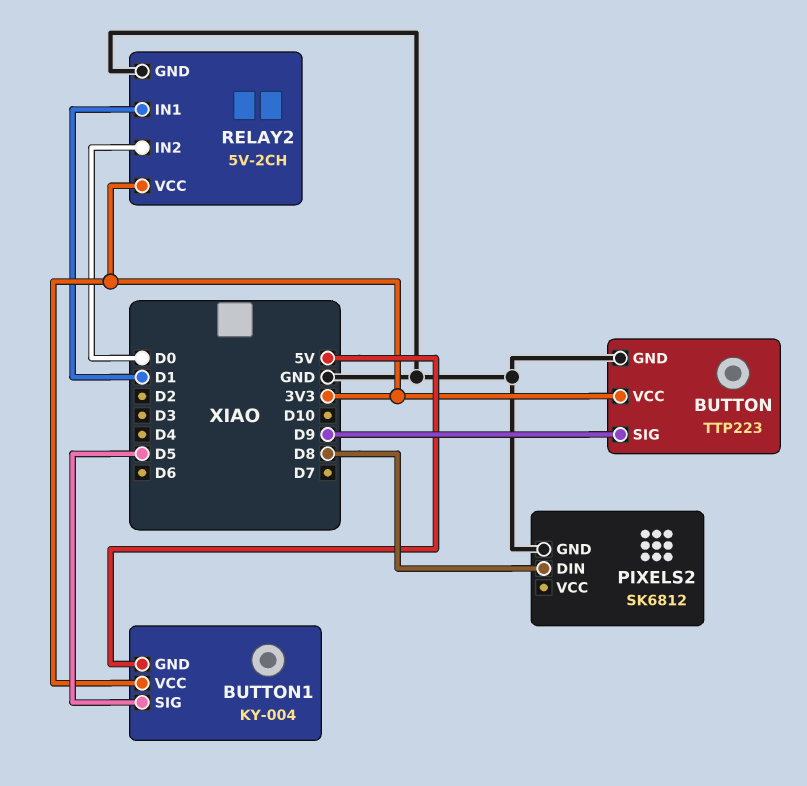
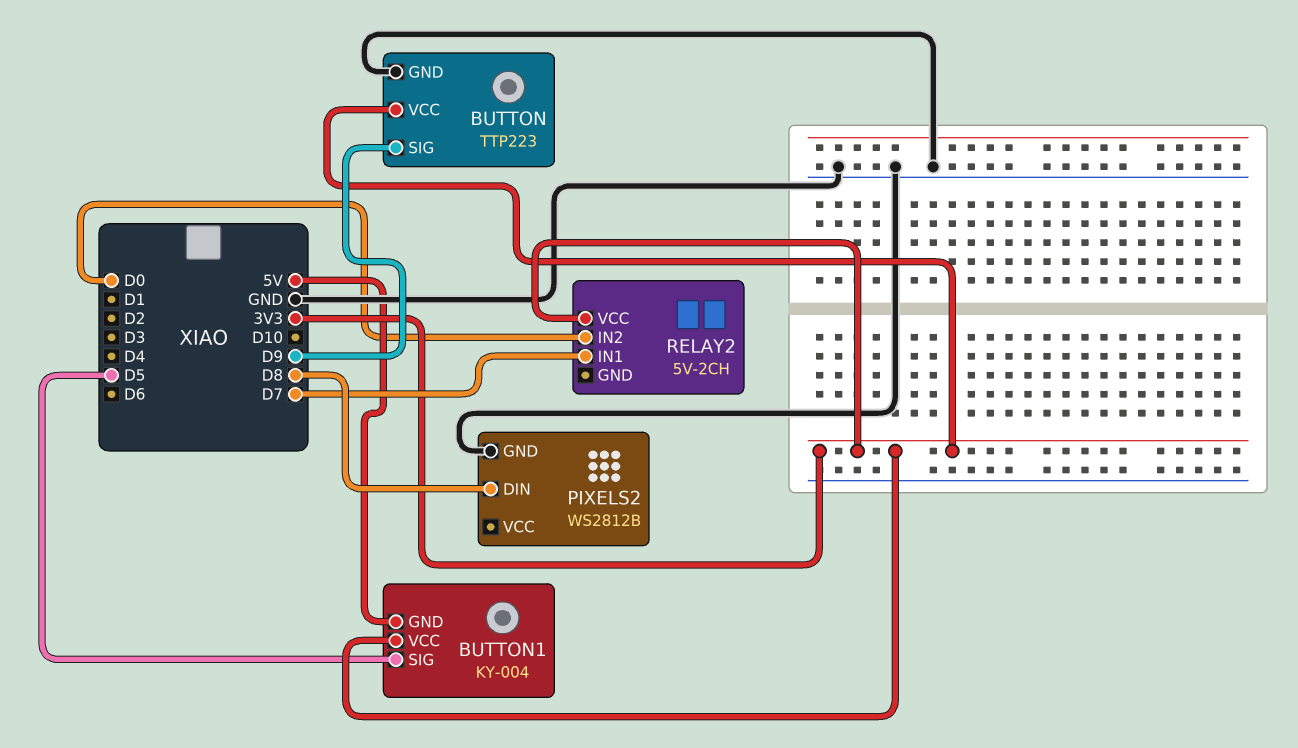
PIXELS2: SK6812 -> WS2812B
RELAY2 pin GND: GND -> none
RELAY2 pin IN1: D1 -> D7

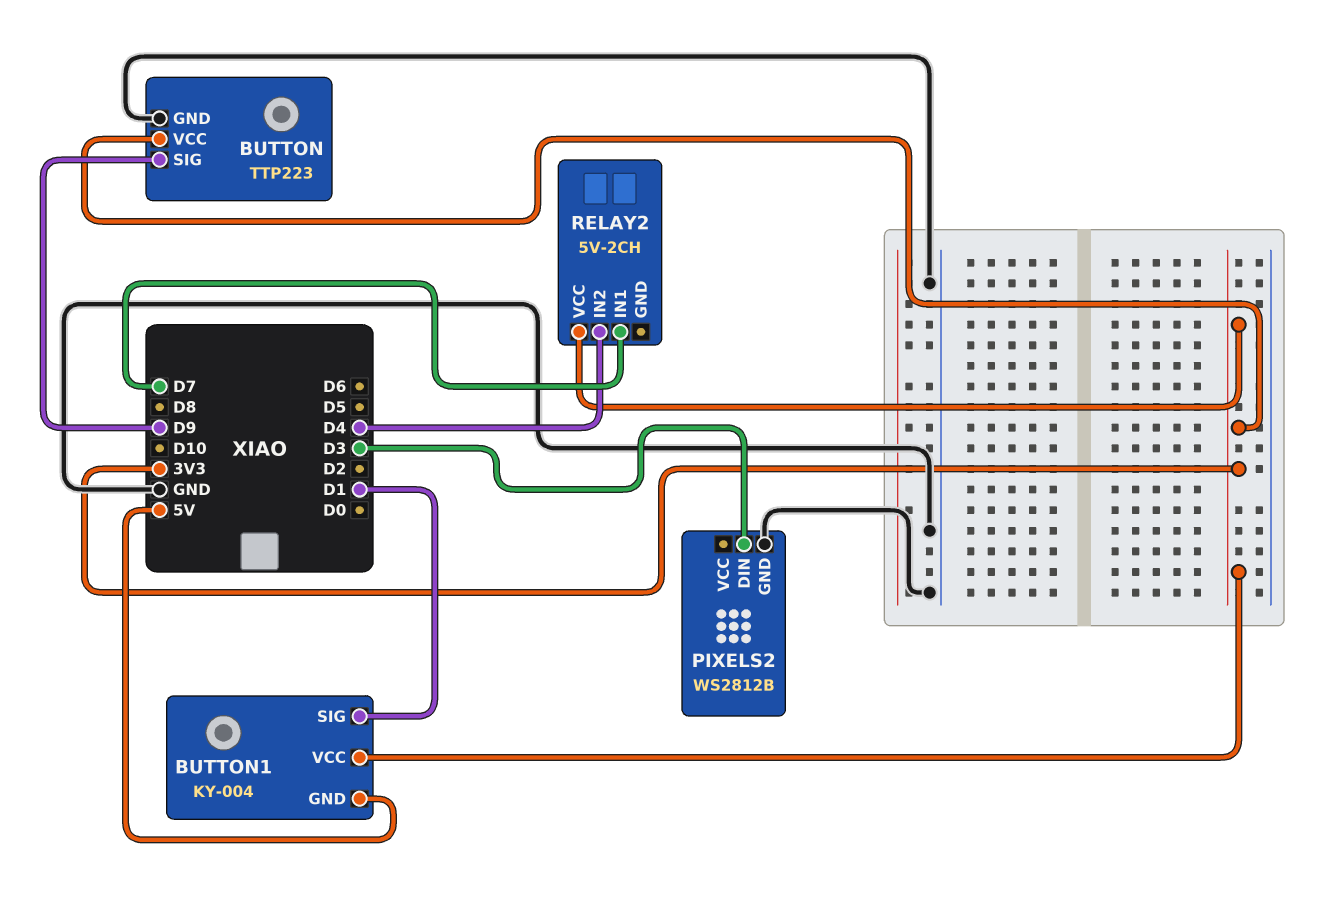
BUTTON1 pin SIG: D5 -> D1
PIXELS2 pin DIN: D8 -> D3
RELAY2 pin IN2: D0 -> D4

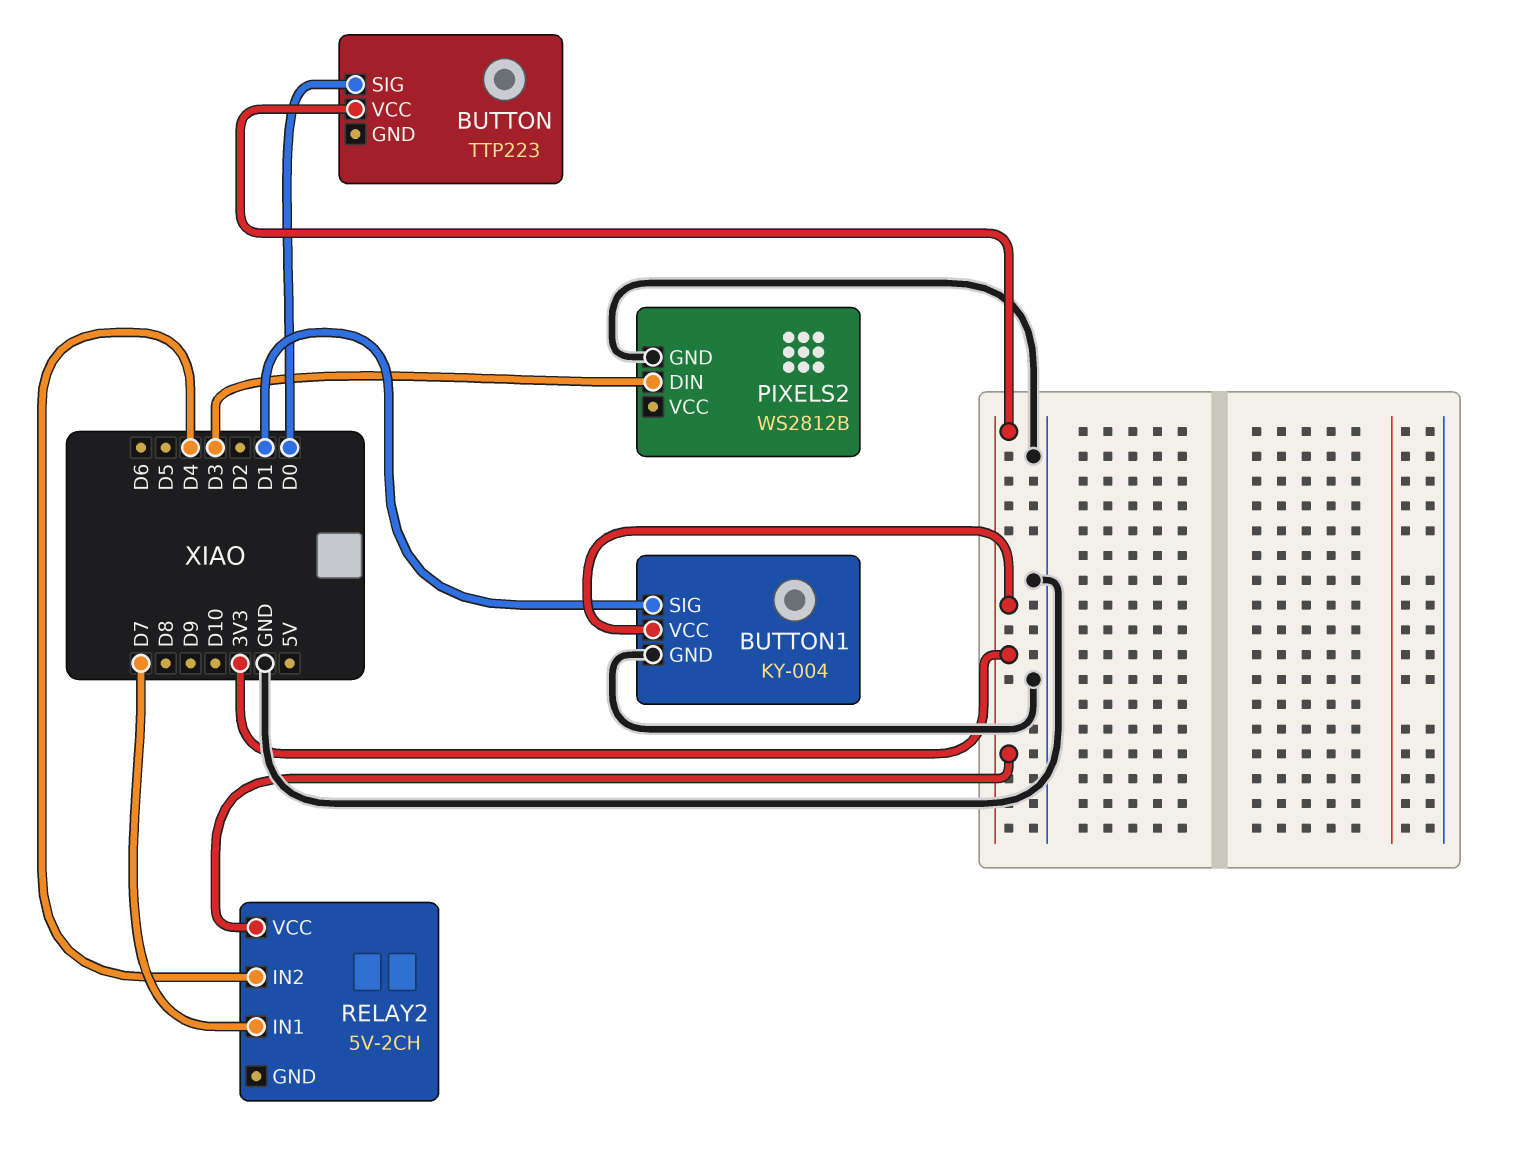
BUTTON pin GND: GND -> none
BUTTON pin SIG: D9 -> D0
BUTTON1 pin GND: 5V -> GND

